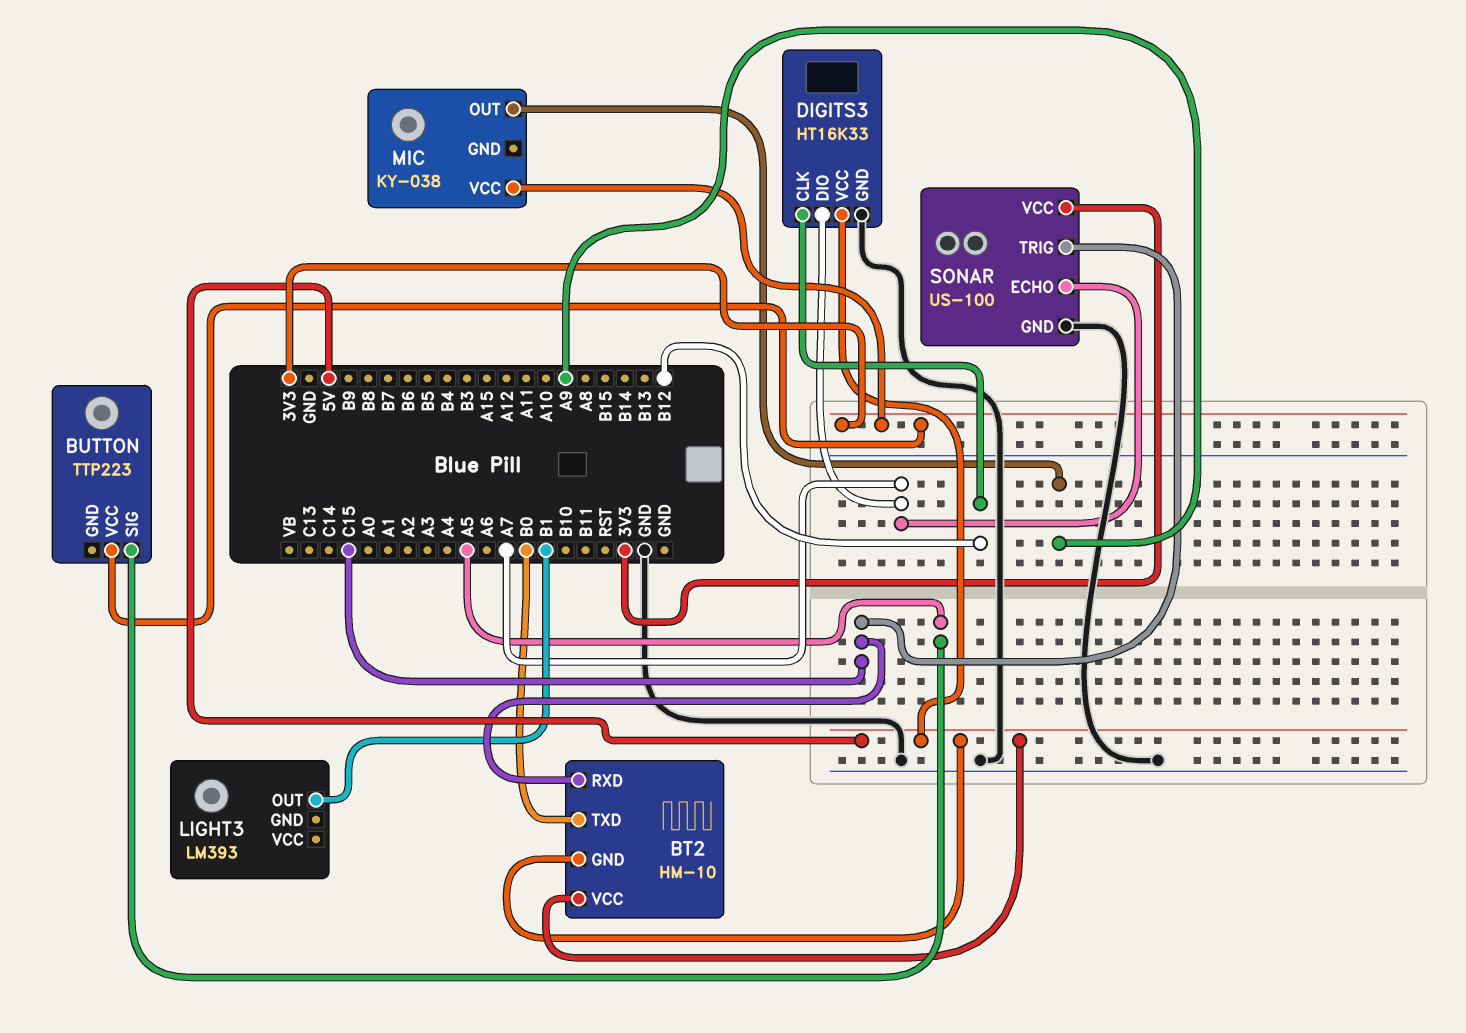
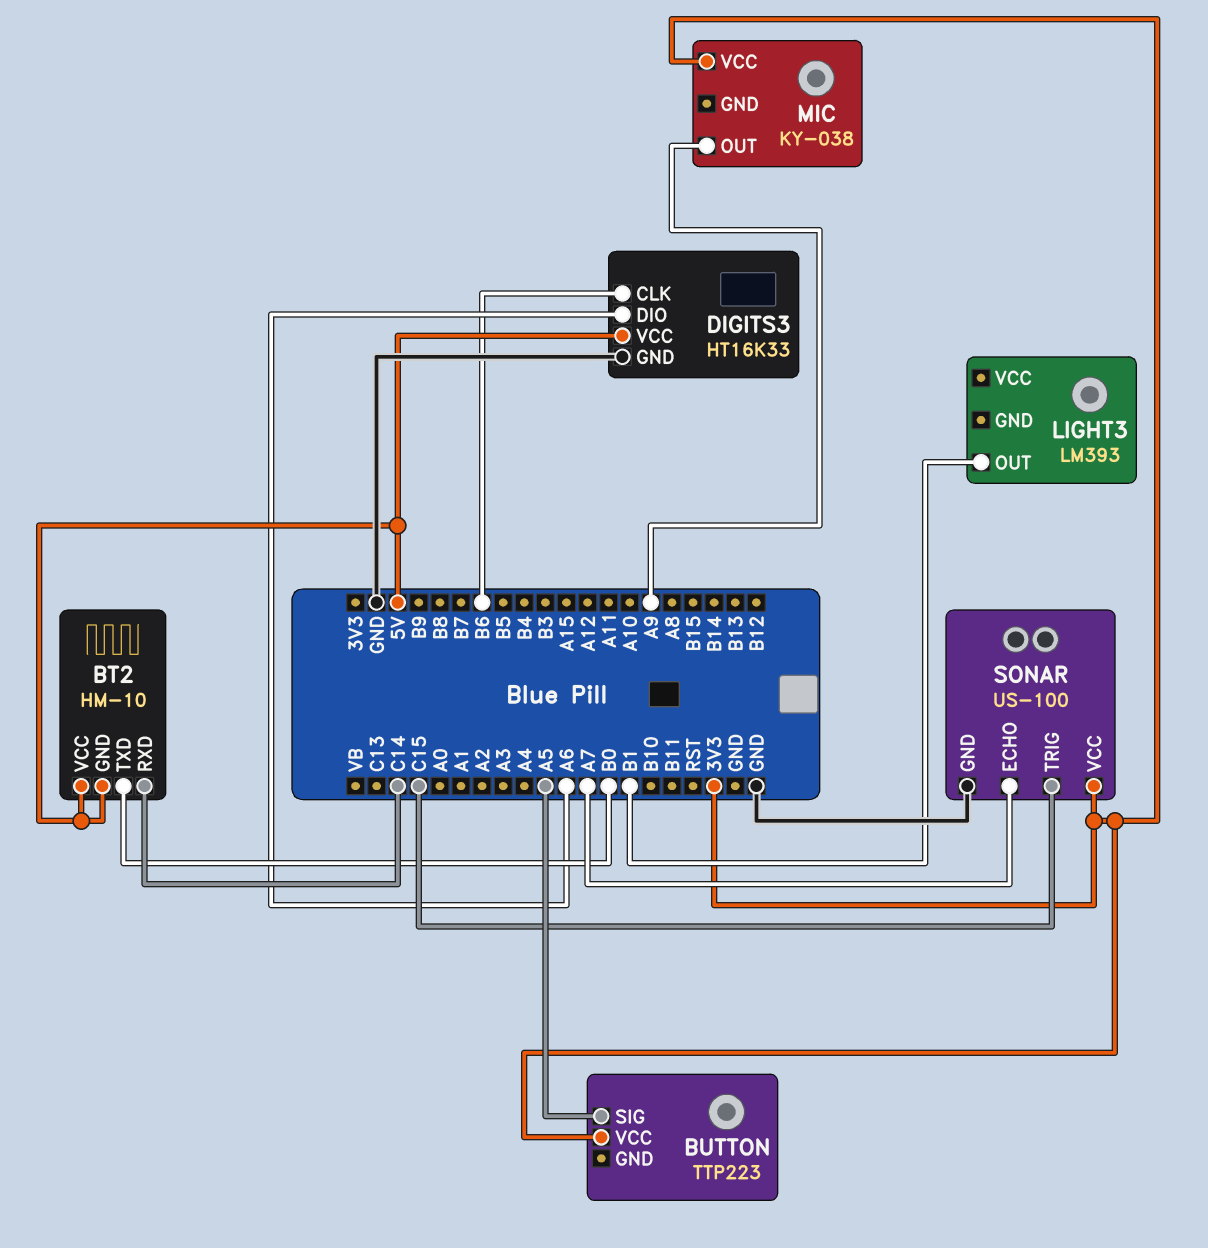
BT2 pin RXD: C15 -> C14
DIGITS3 pin CLK: B12 -> B6
DIGITS3 pin DIO: A7 -> A6

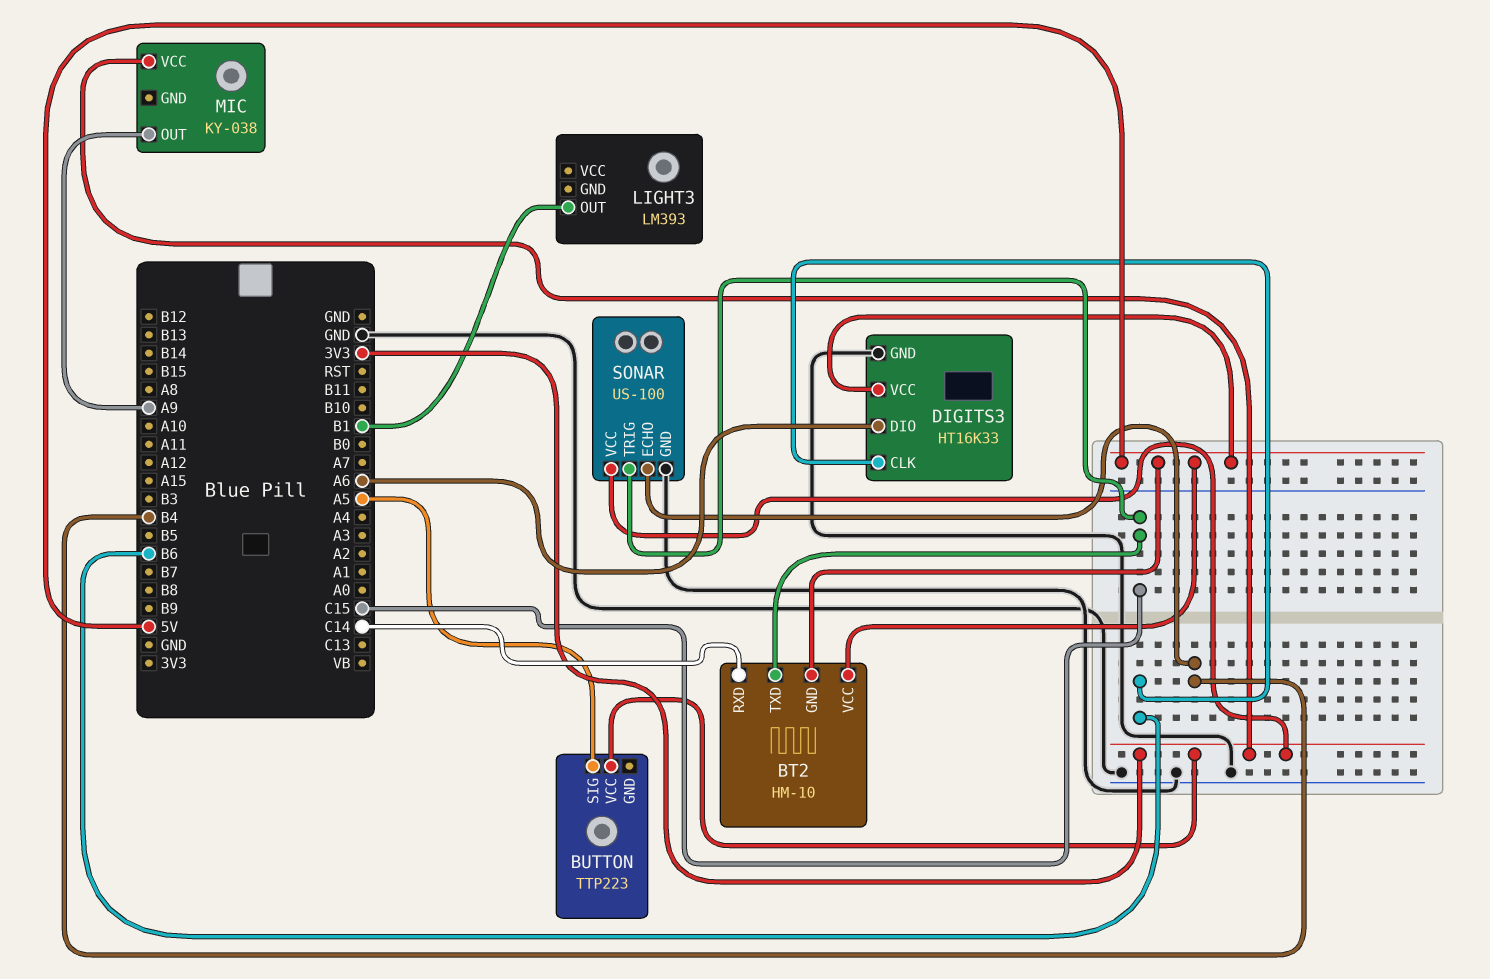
BT2 pin TXD: B0 -> C15
SONAR pin ECHO: A7 -> B4

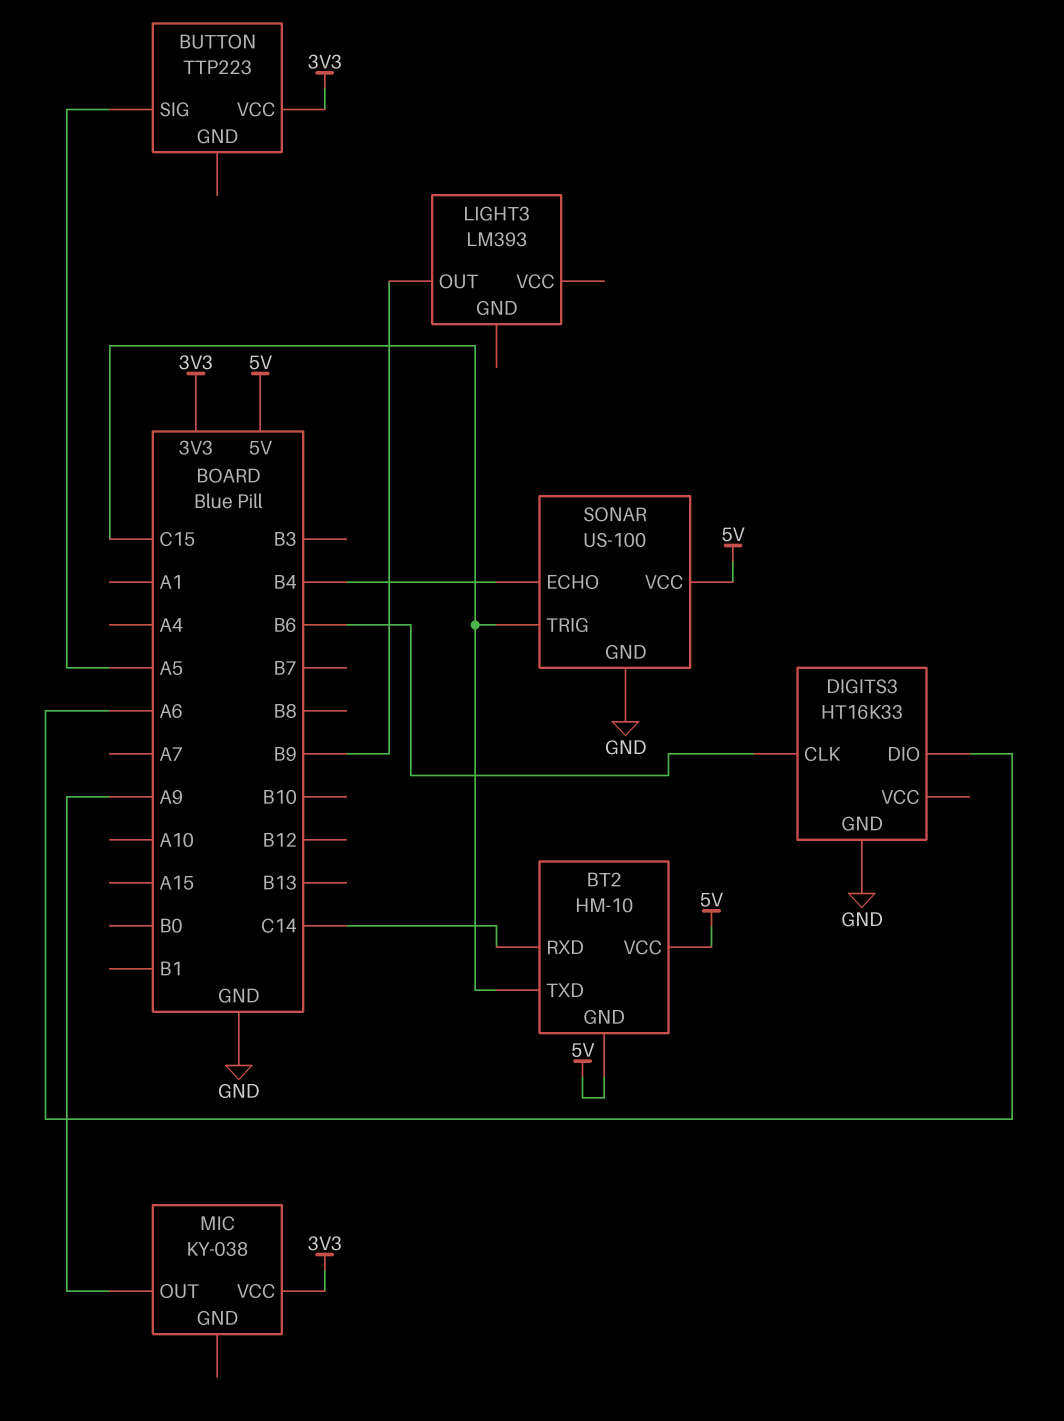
DIGITS3 pin VCC: 5V -> none
LIGHT3 pin OUT: B1 -> B9
SONAR pin VCC: 3V3 -> 5V

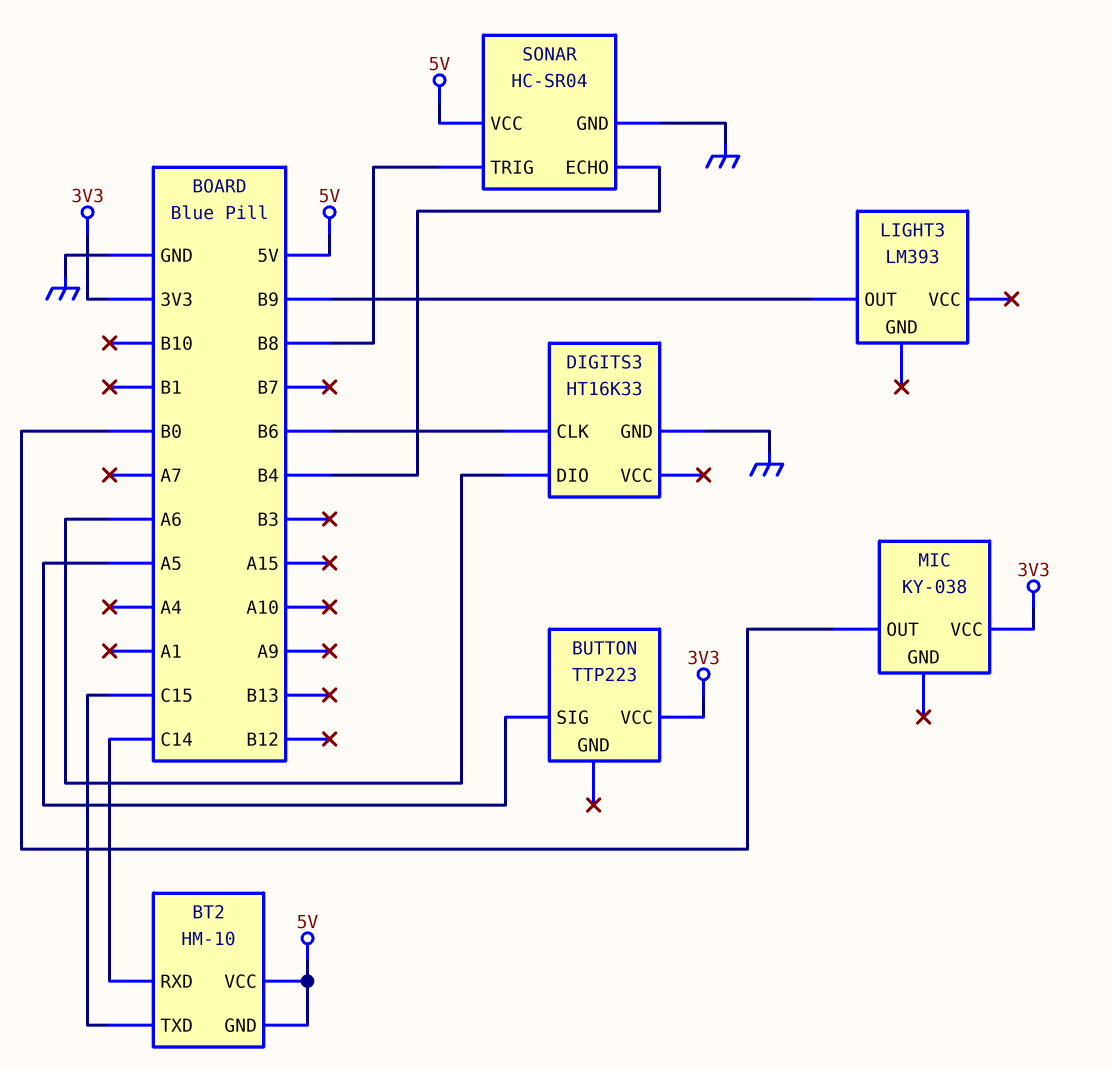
MIC pin OUT: A9 -> B0
SONAR: US-100 -> HC-SR04
SONAR pin TRIG: C15 -> B8

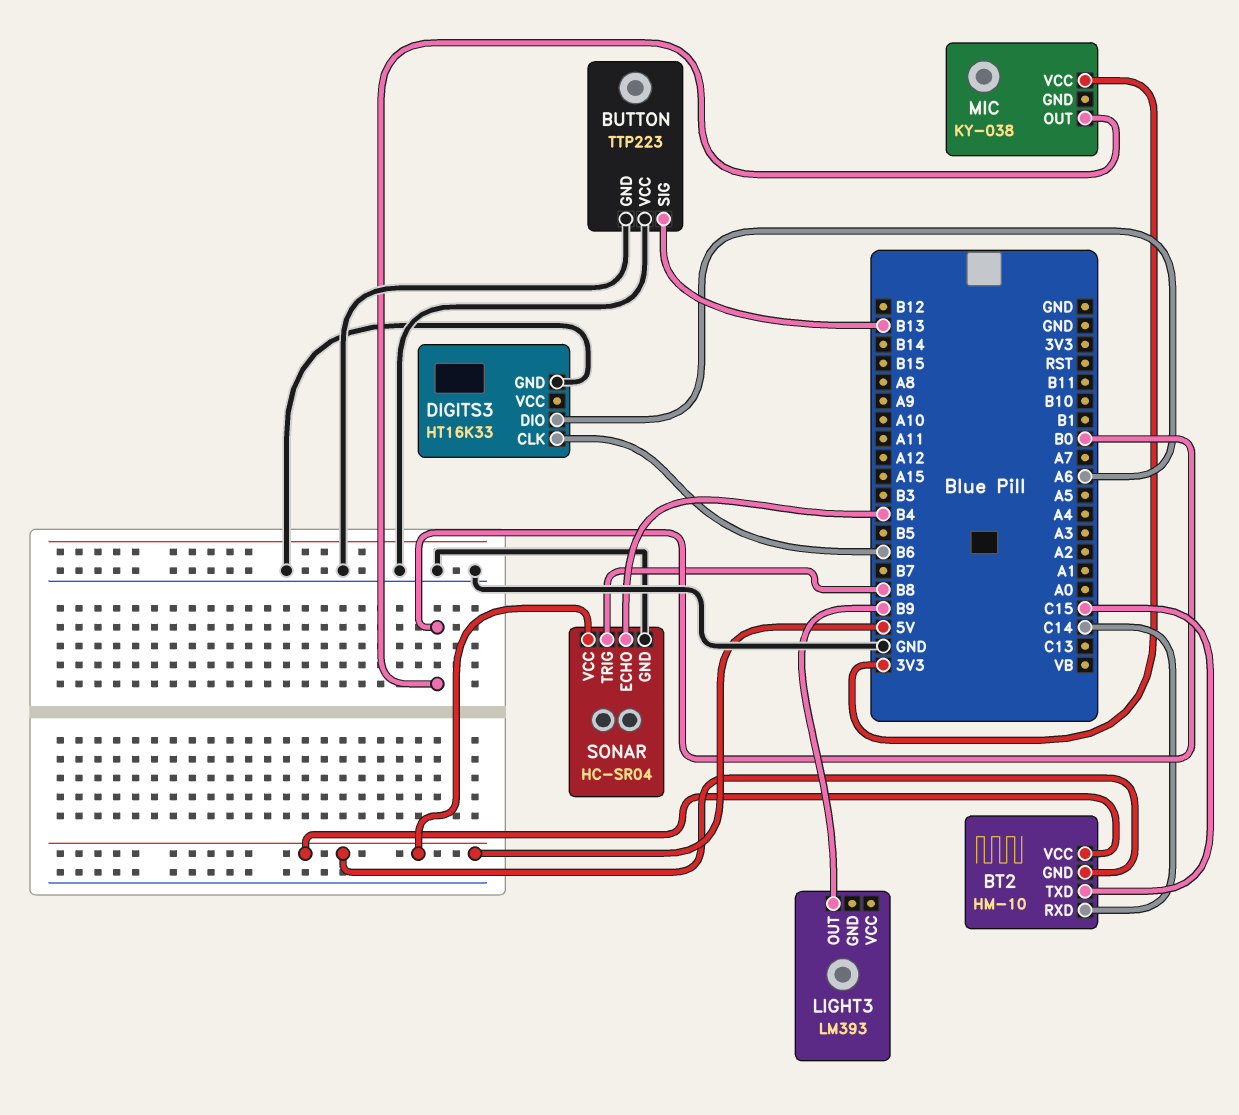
BUTTON pin GND: none -> GND
BUTTON pin SIG: A5 -> B13
BUTTON pin VCC: 3V3 -> GND

